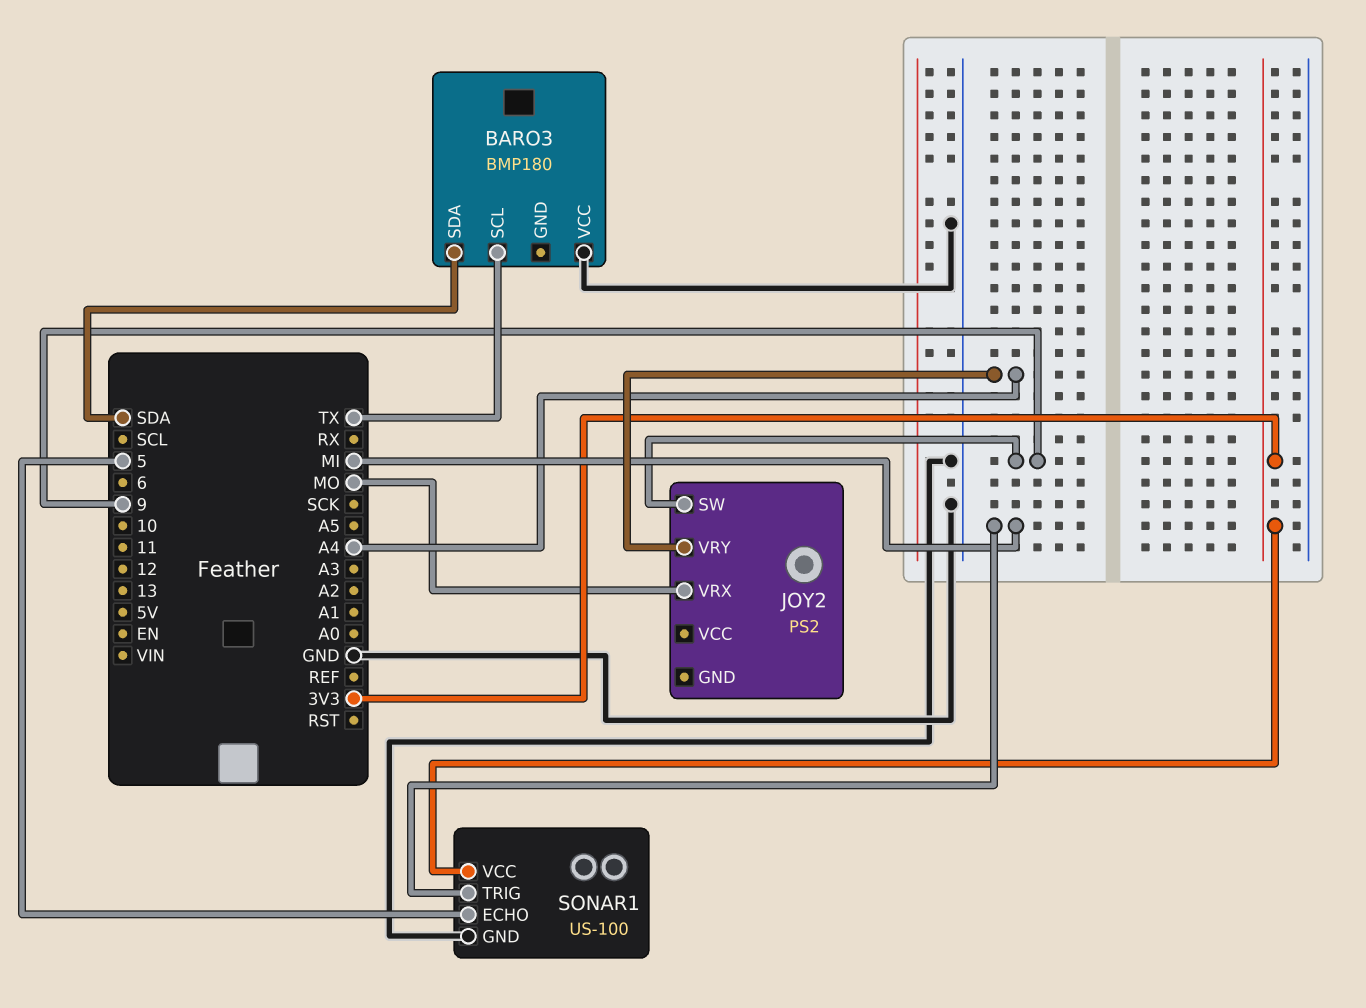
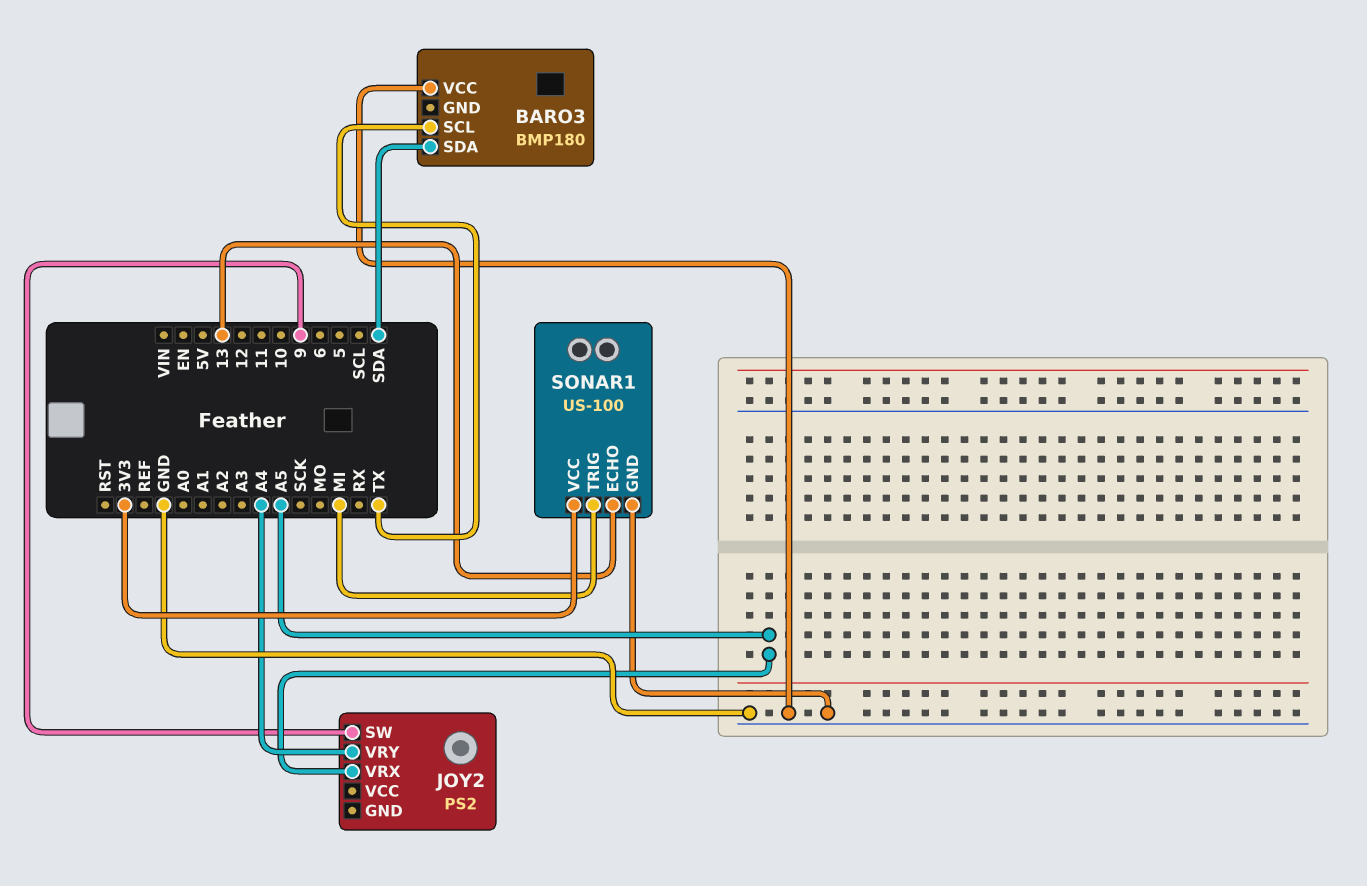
JOY2 pin VRX: MO -> A5
SONAR1 pin ECHO: 5 -> 13

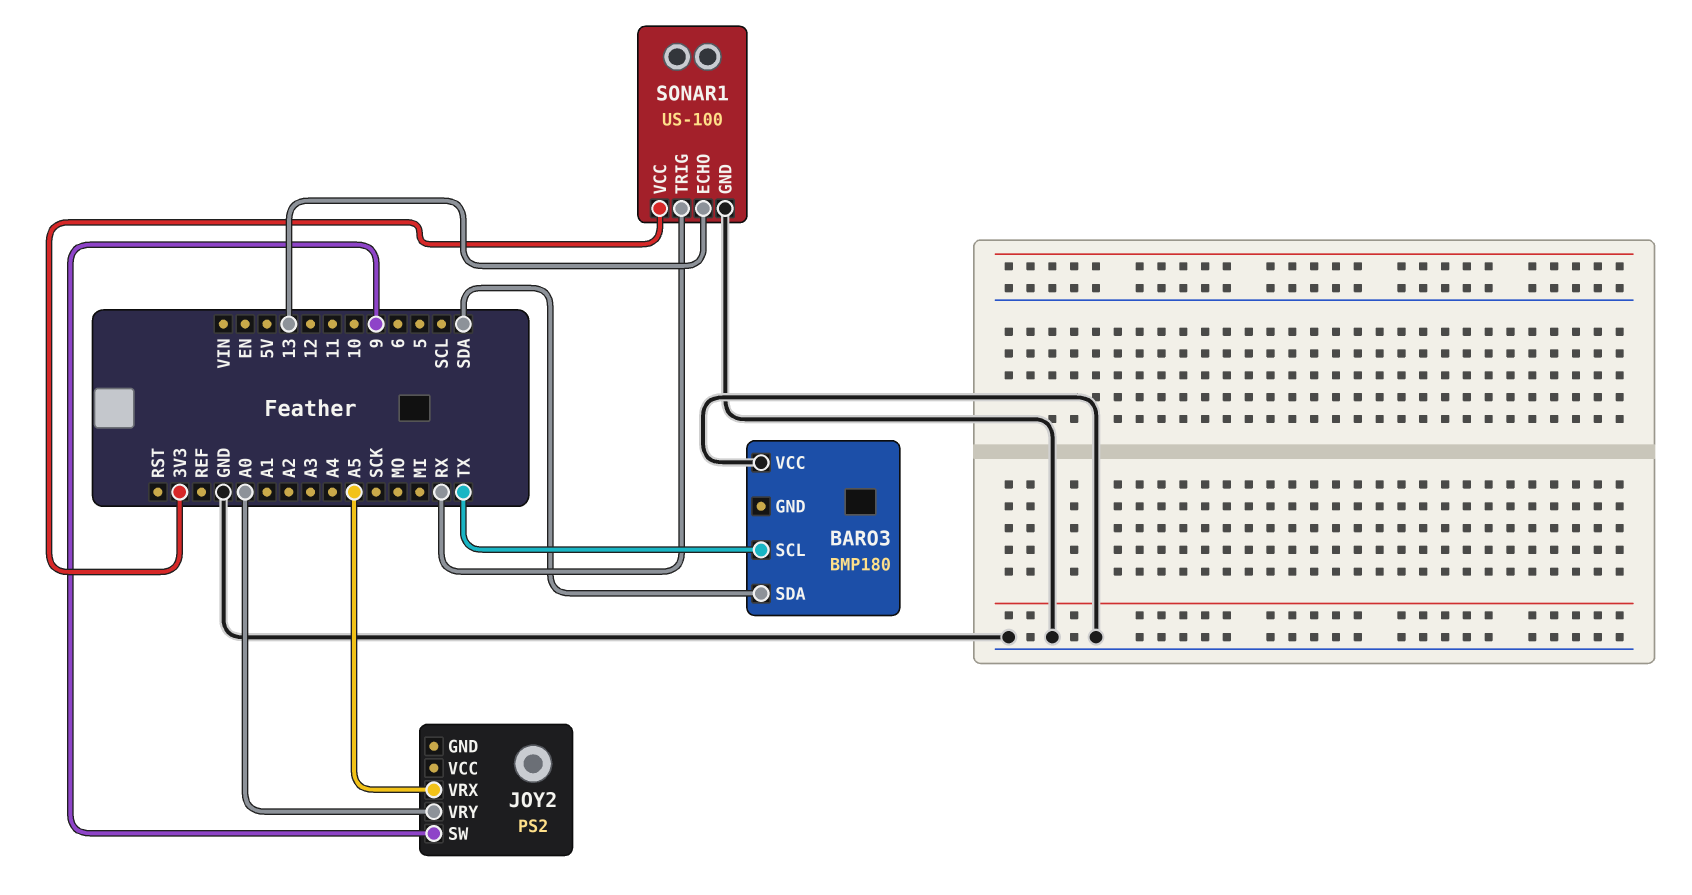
JOY2 pin VRY: A4 -> A0
SONAR1 pin TRIG: MI -> RX

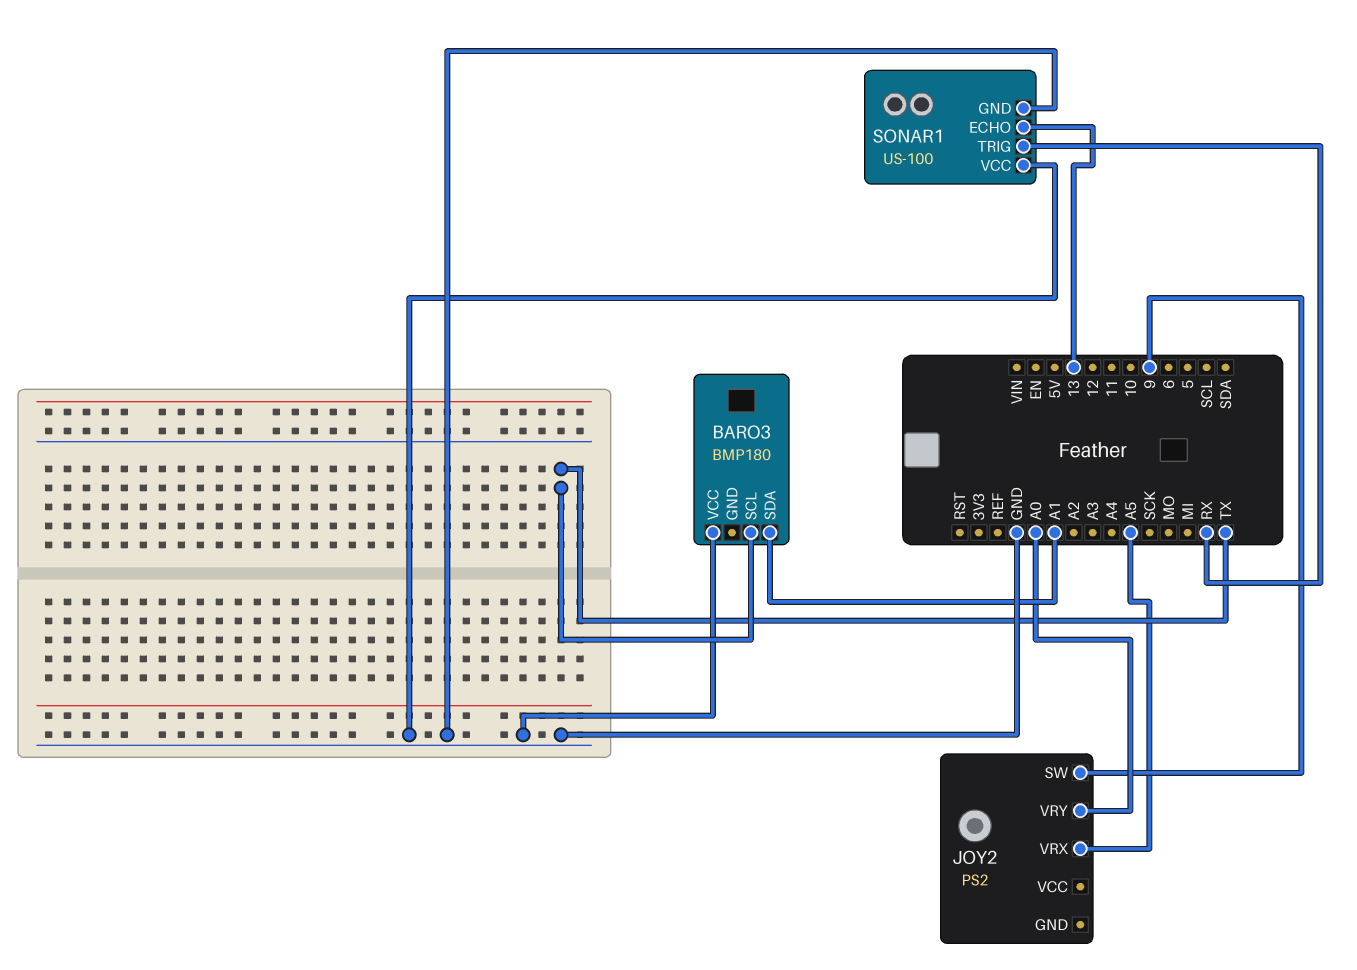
BARO3 pin SDA: SDA -> A1
SONAR1 pin VCC: 3V3 -> GND

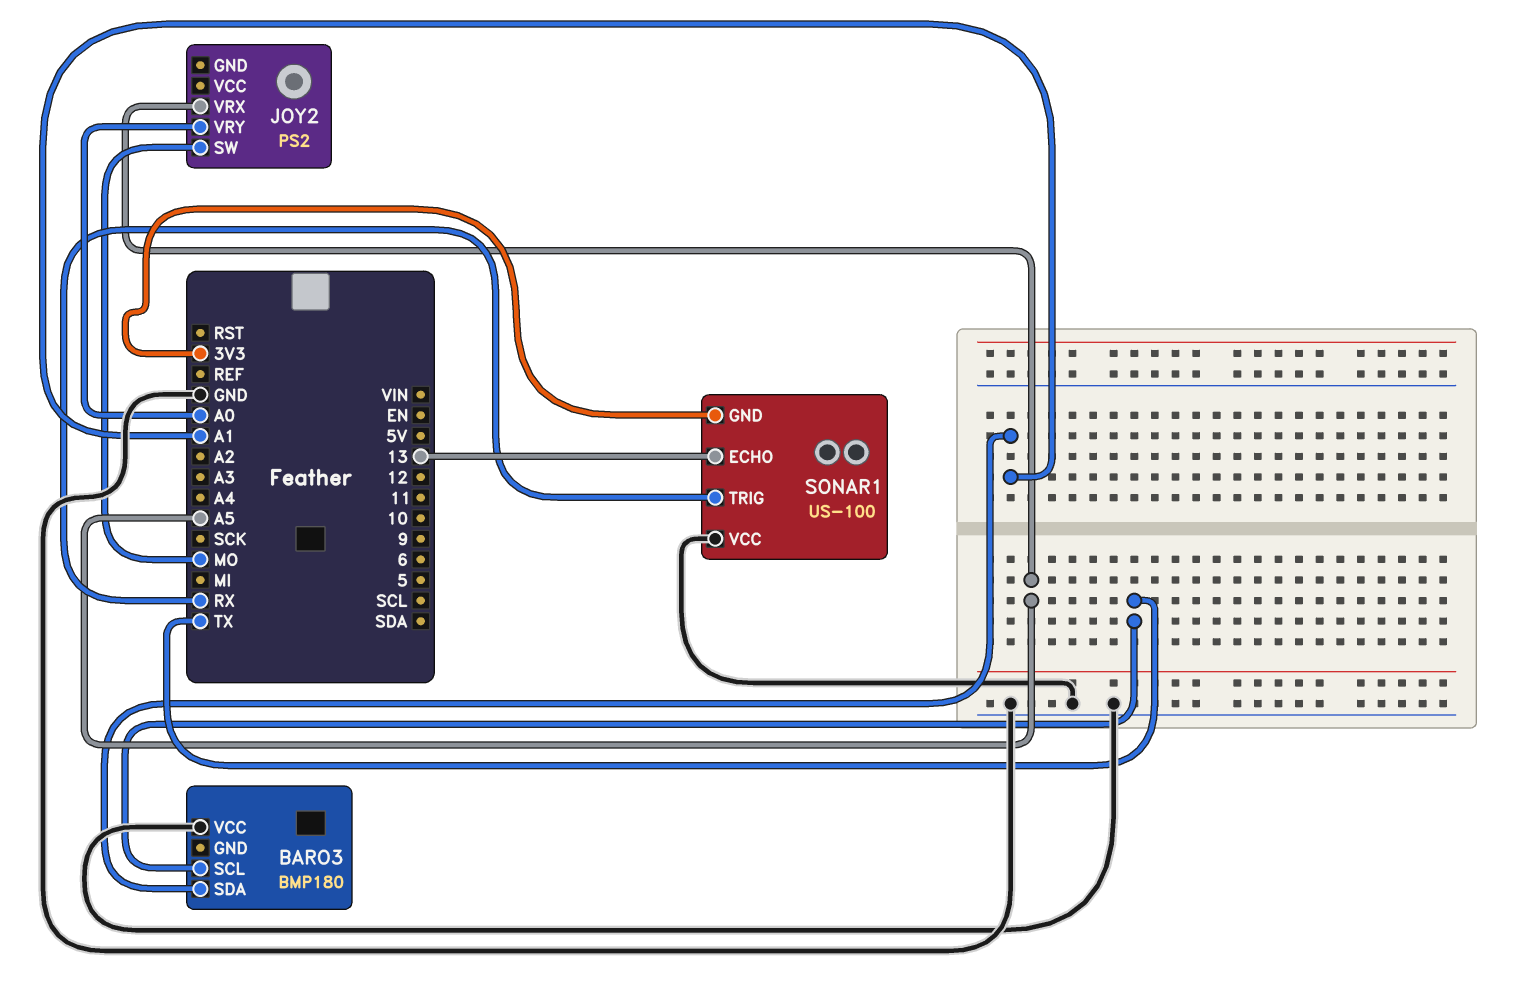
JOY2 pin SW: 9 -> MO
SONAR1 pin GND: GND -> 3V3

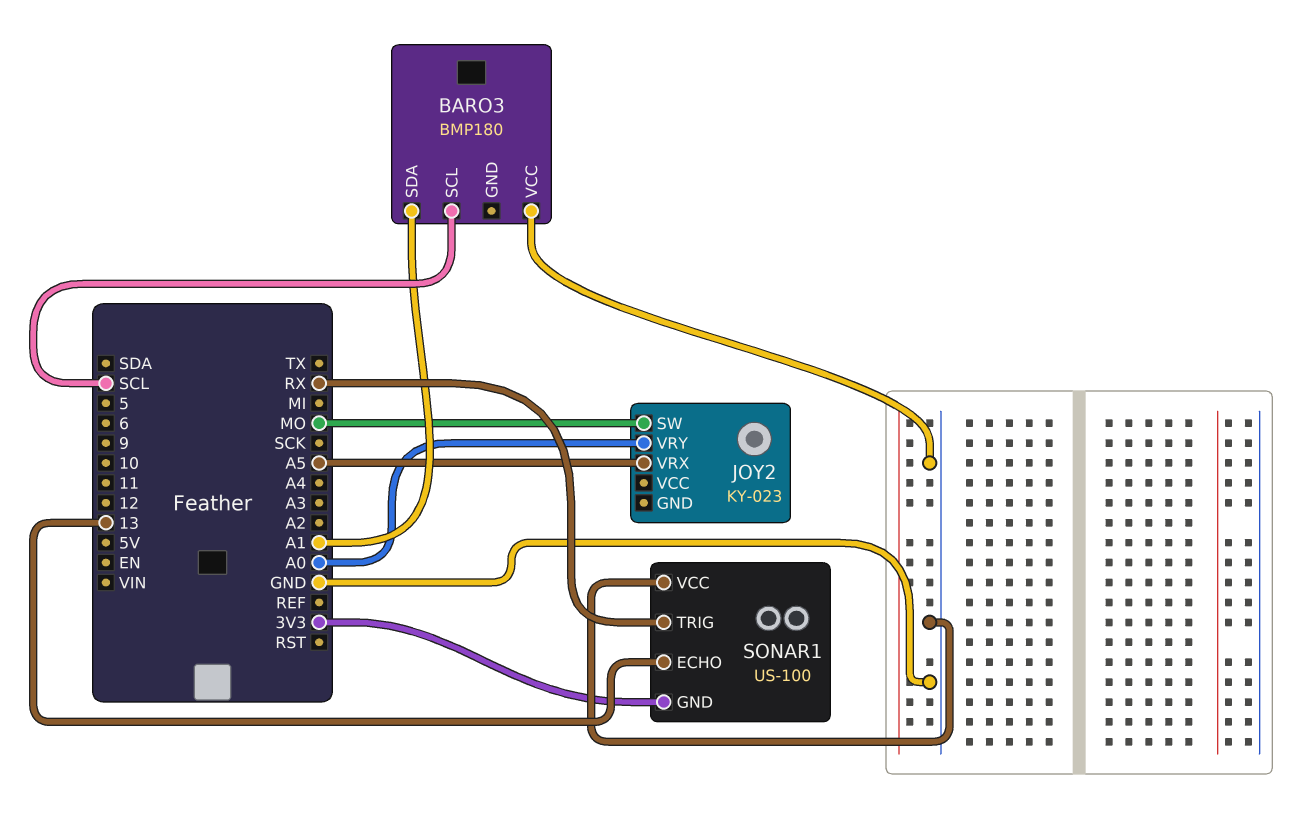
BARO3 pin SCL: TX -> SCL
JOY2: PS2 -> KY-023

